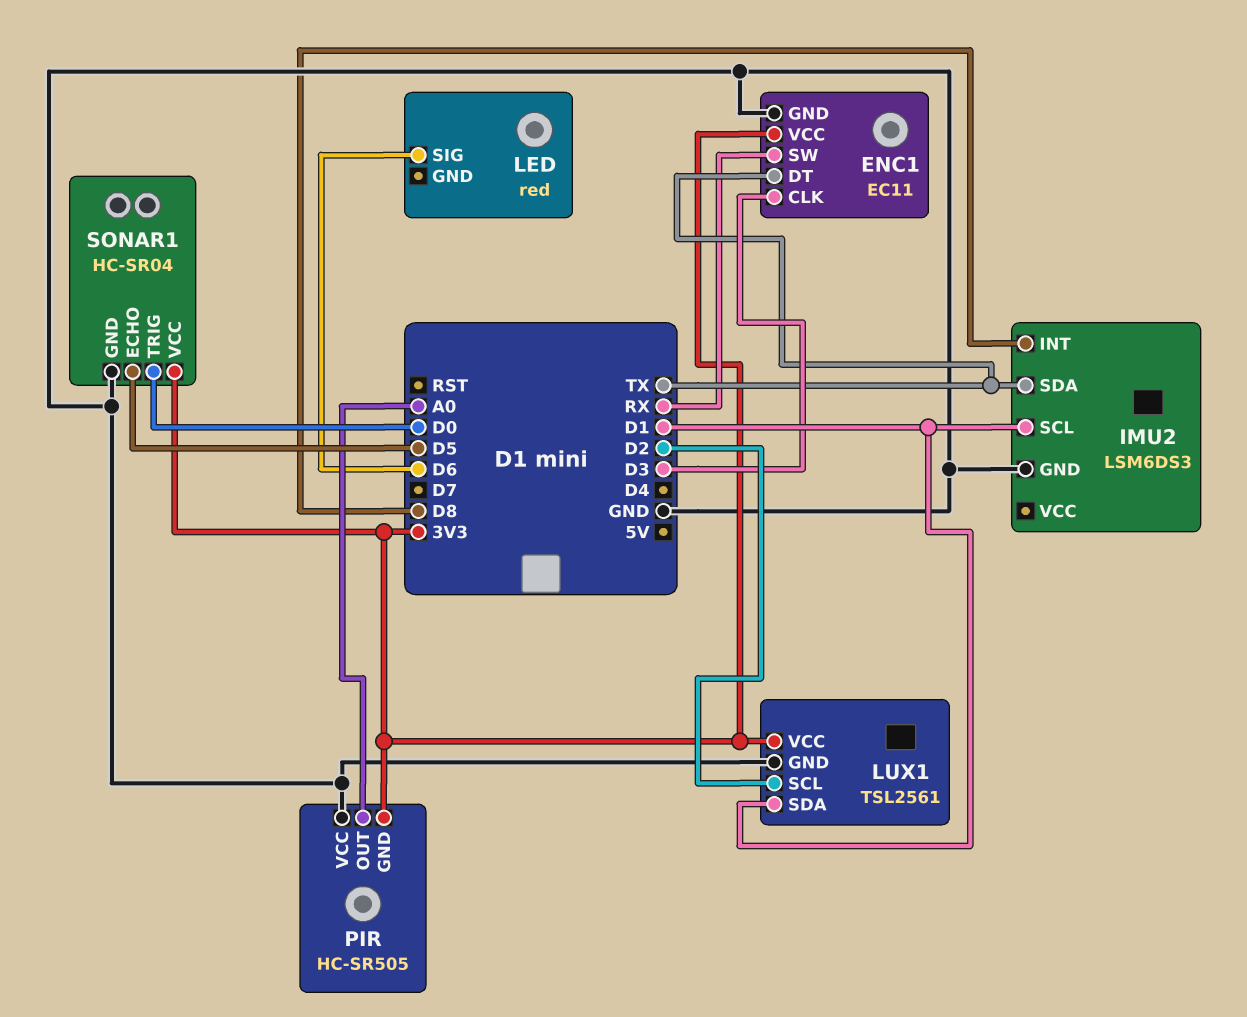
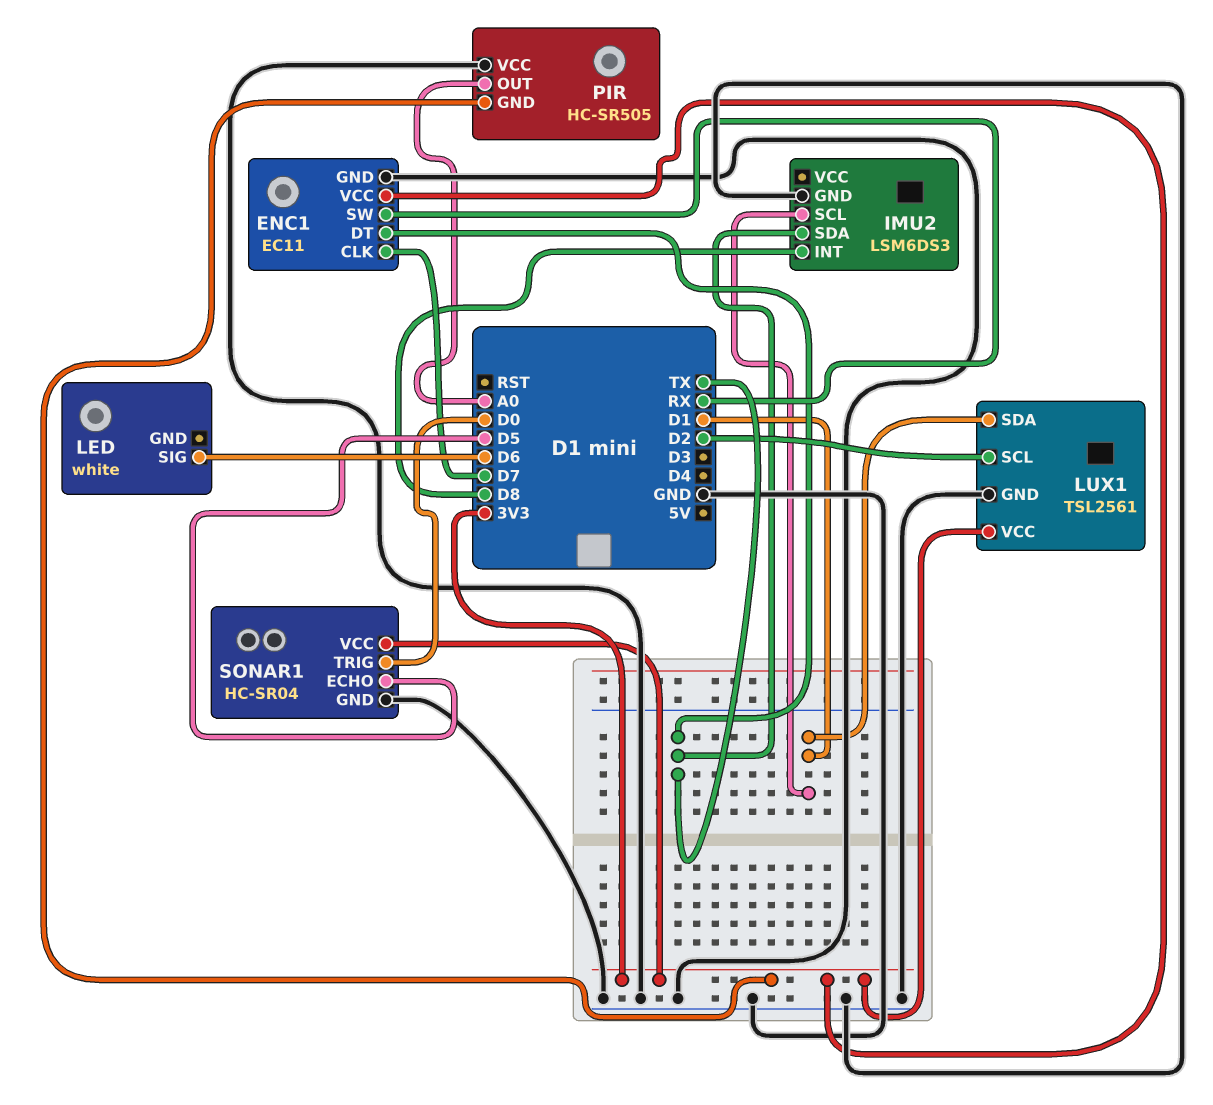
ENC1 pin CLK: D3 -> D7
LED: red -> white

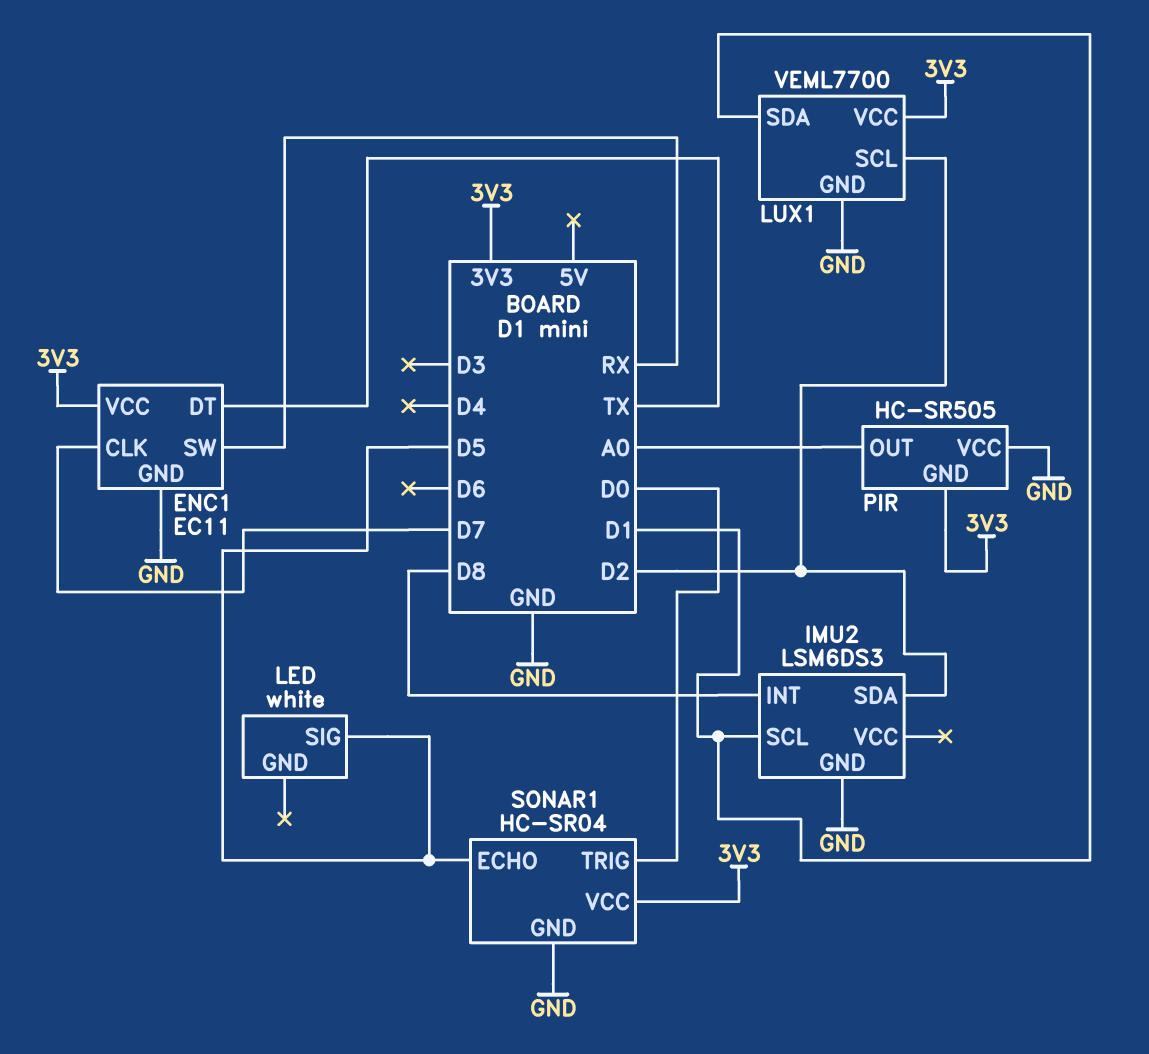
IMU2 pin SDA: TX -> D2
LED pin SIG: D6 -> D5
LUX1: TSL2561 -> VEML7700

